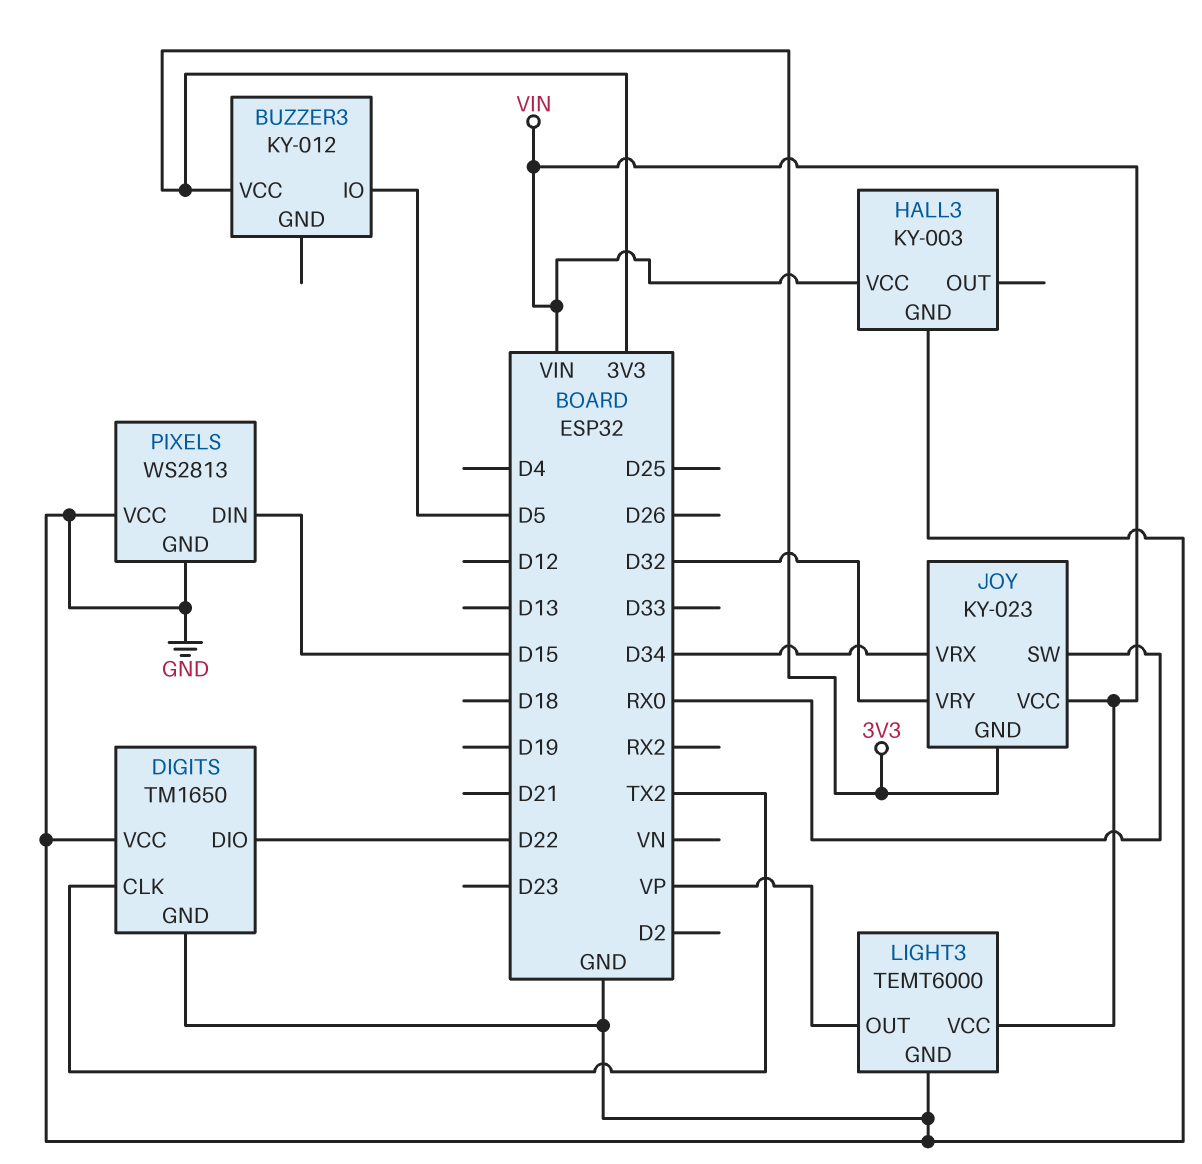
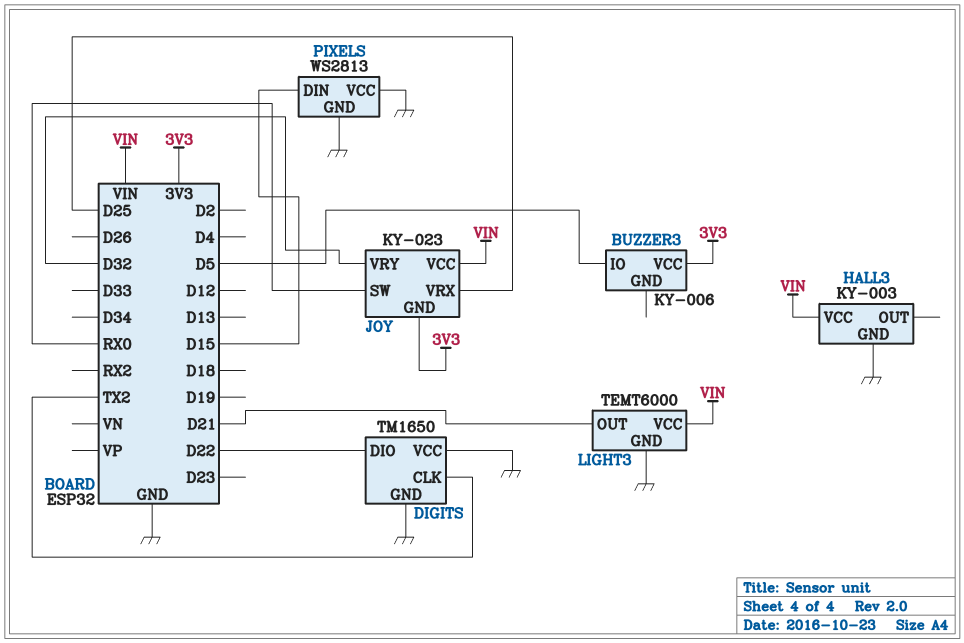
BUZZER3: KY-012 -> KY-006
JOY pin VRX: D34 -> D25
LIGHT3 pin OUT: VP -> D21

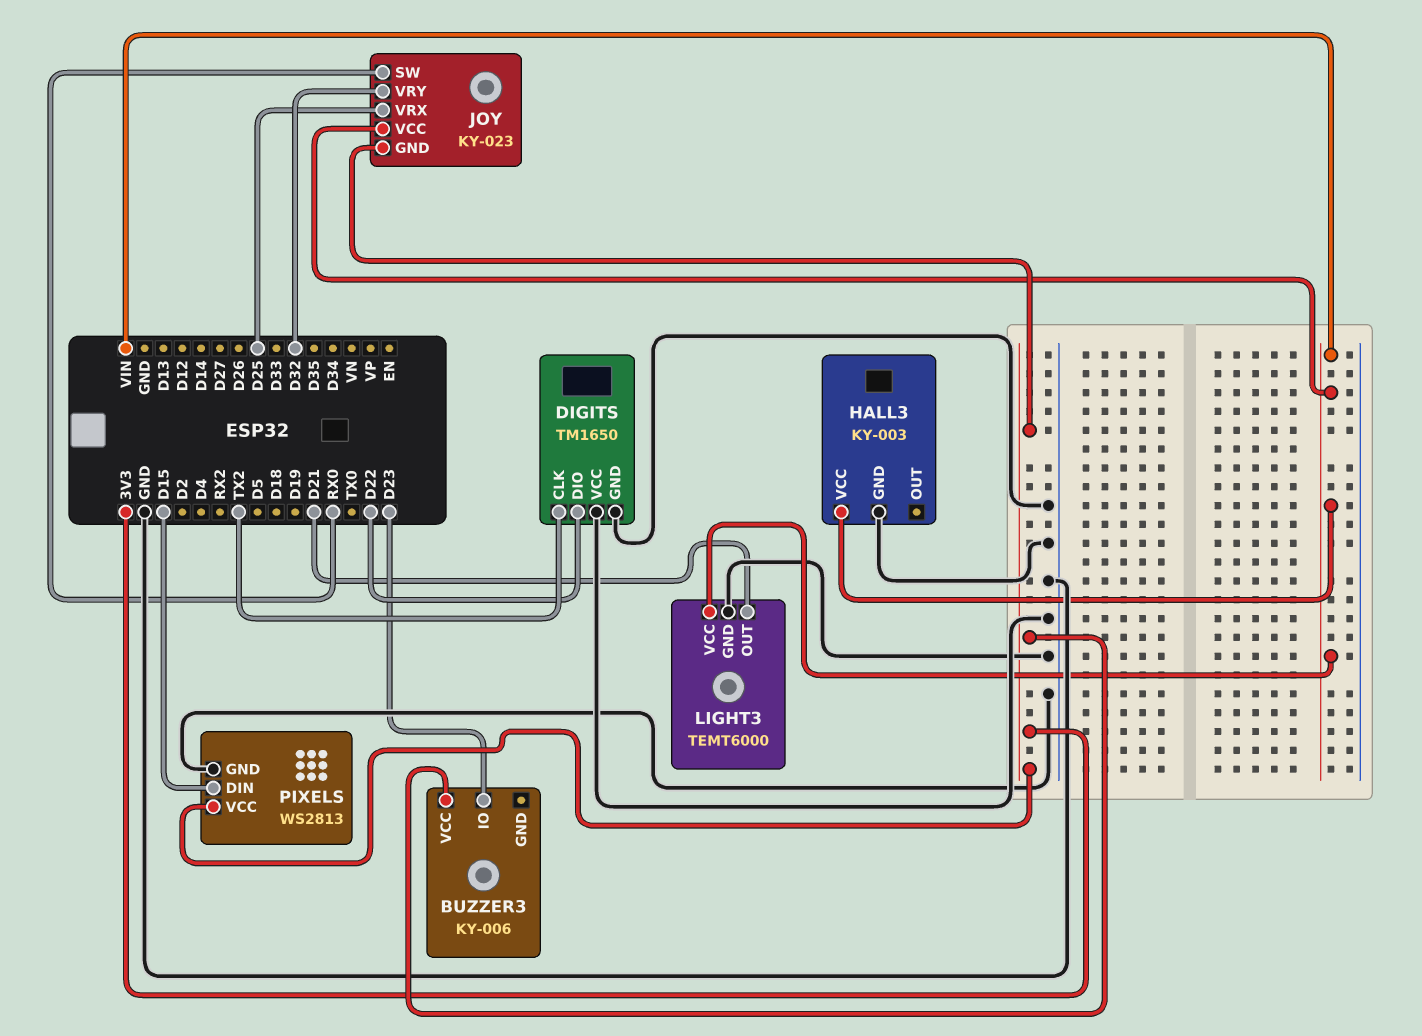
BUZZER3 pin IO: D5 -> D23
PIXELS pin VCC: GND -> 3V3

